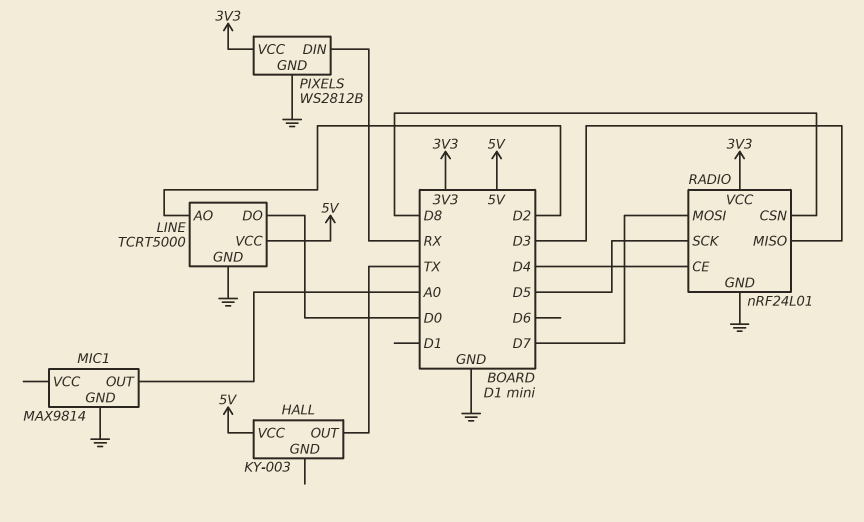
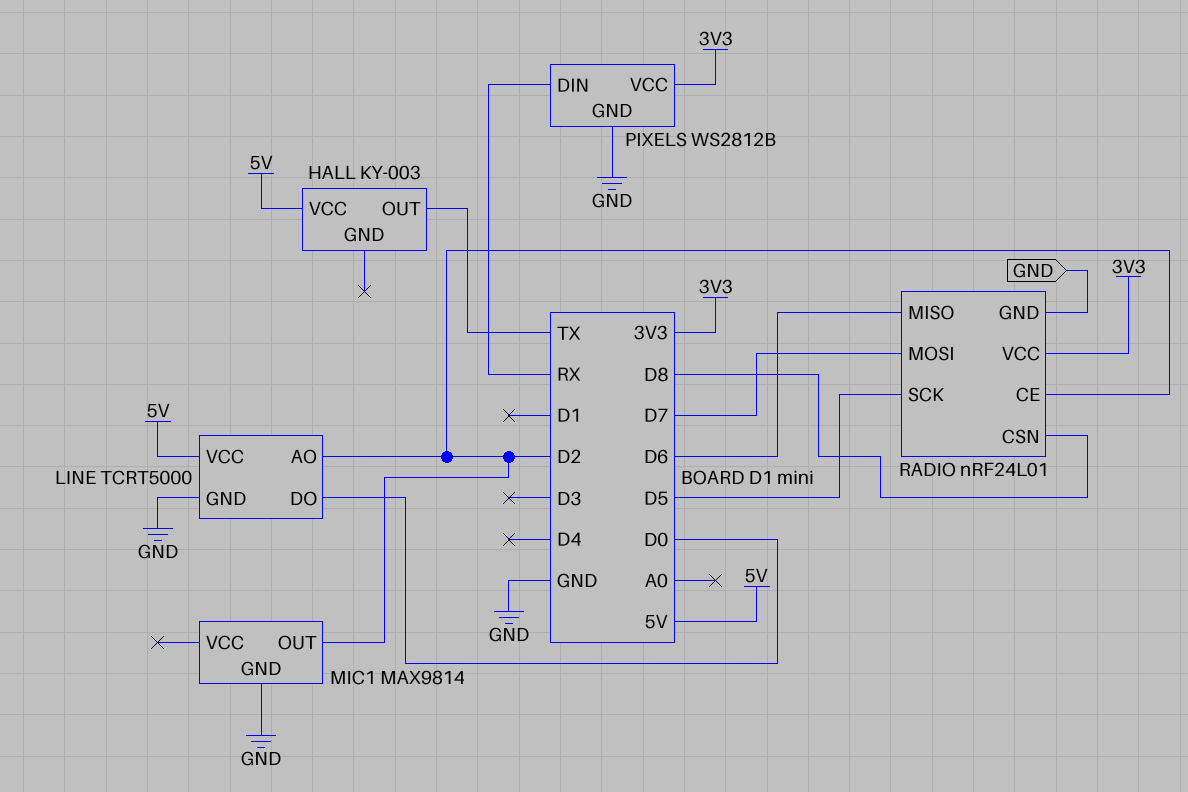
MIC1 pin OUT: A0 -> D2
RADIO pin CE: D4 -> D2
RADIO pin MISO: D3 -> D6

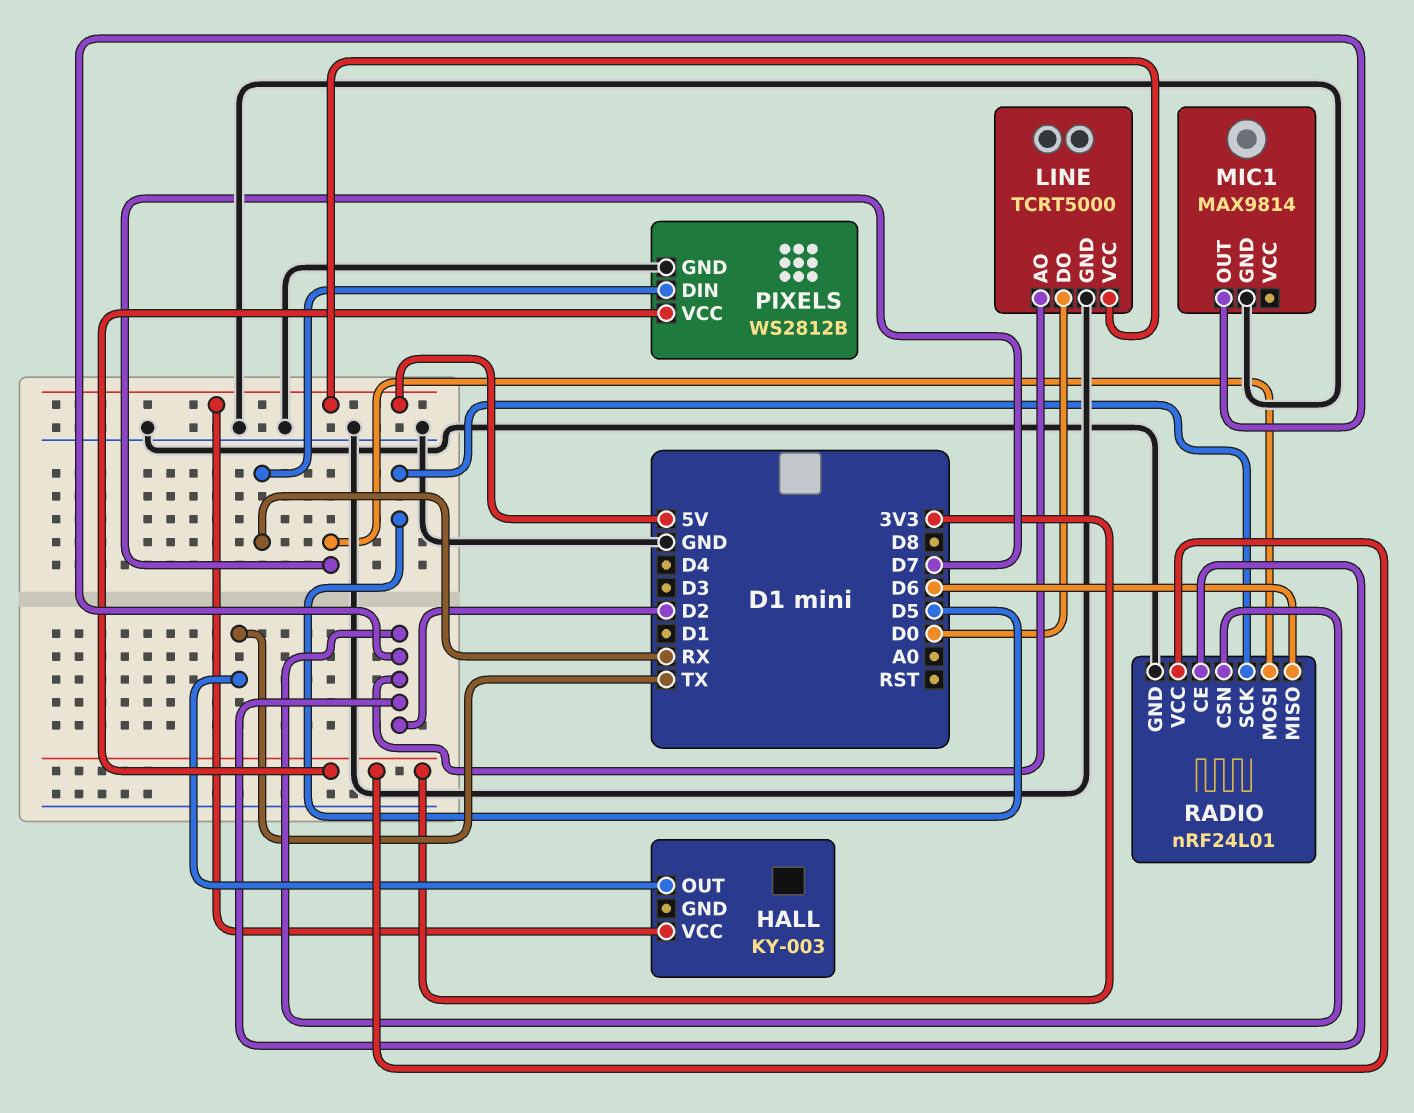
RADIO pin CSN: D8 -> D2

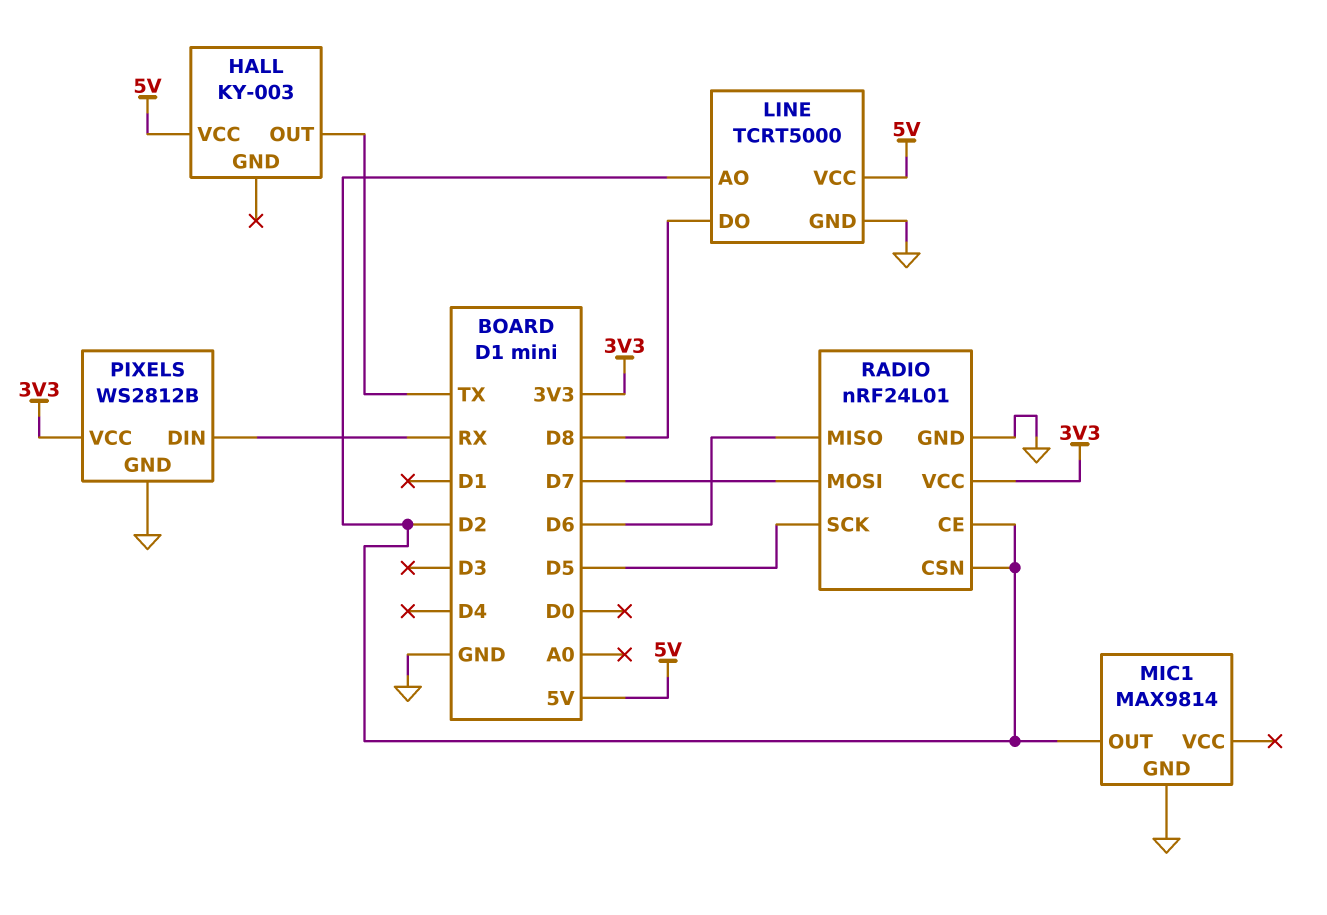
LINE pin DO: D0 -> D8

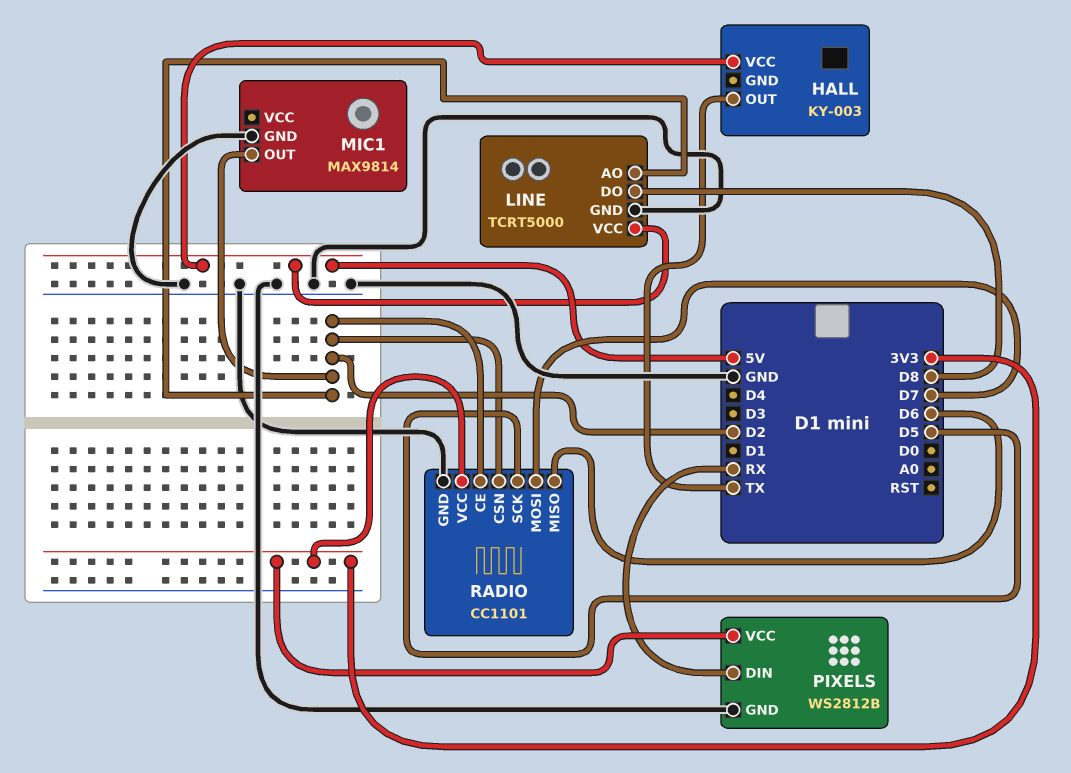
RADIO: nRF24L01 -> CC1101

